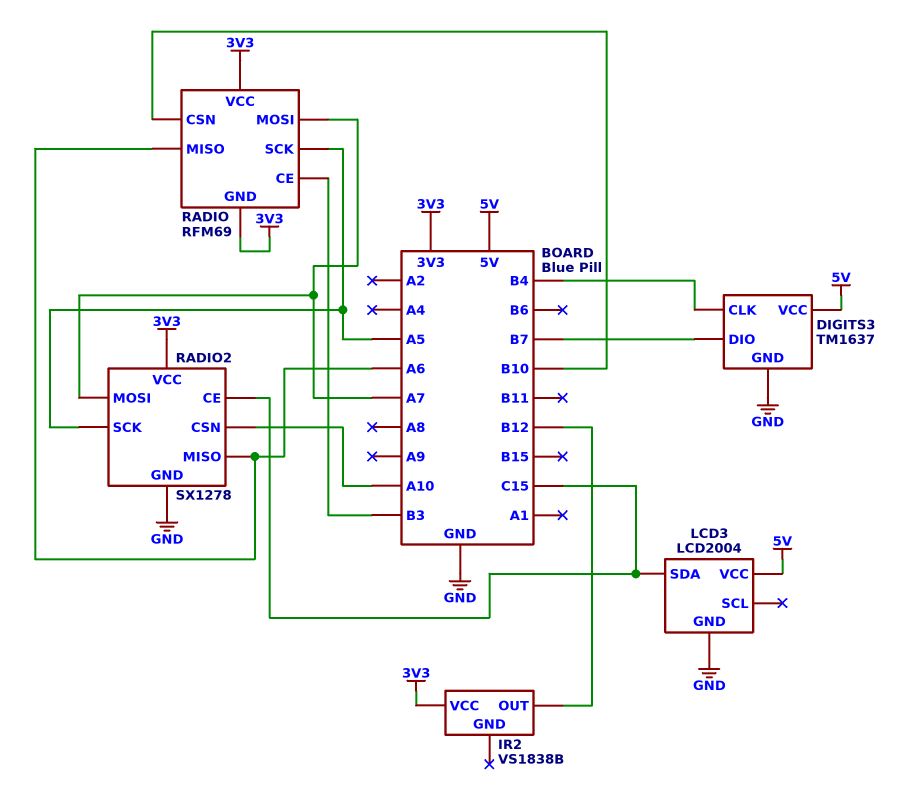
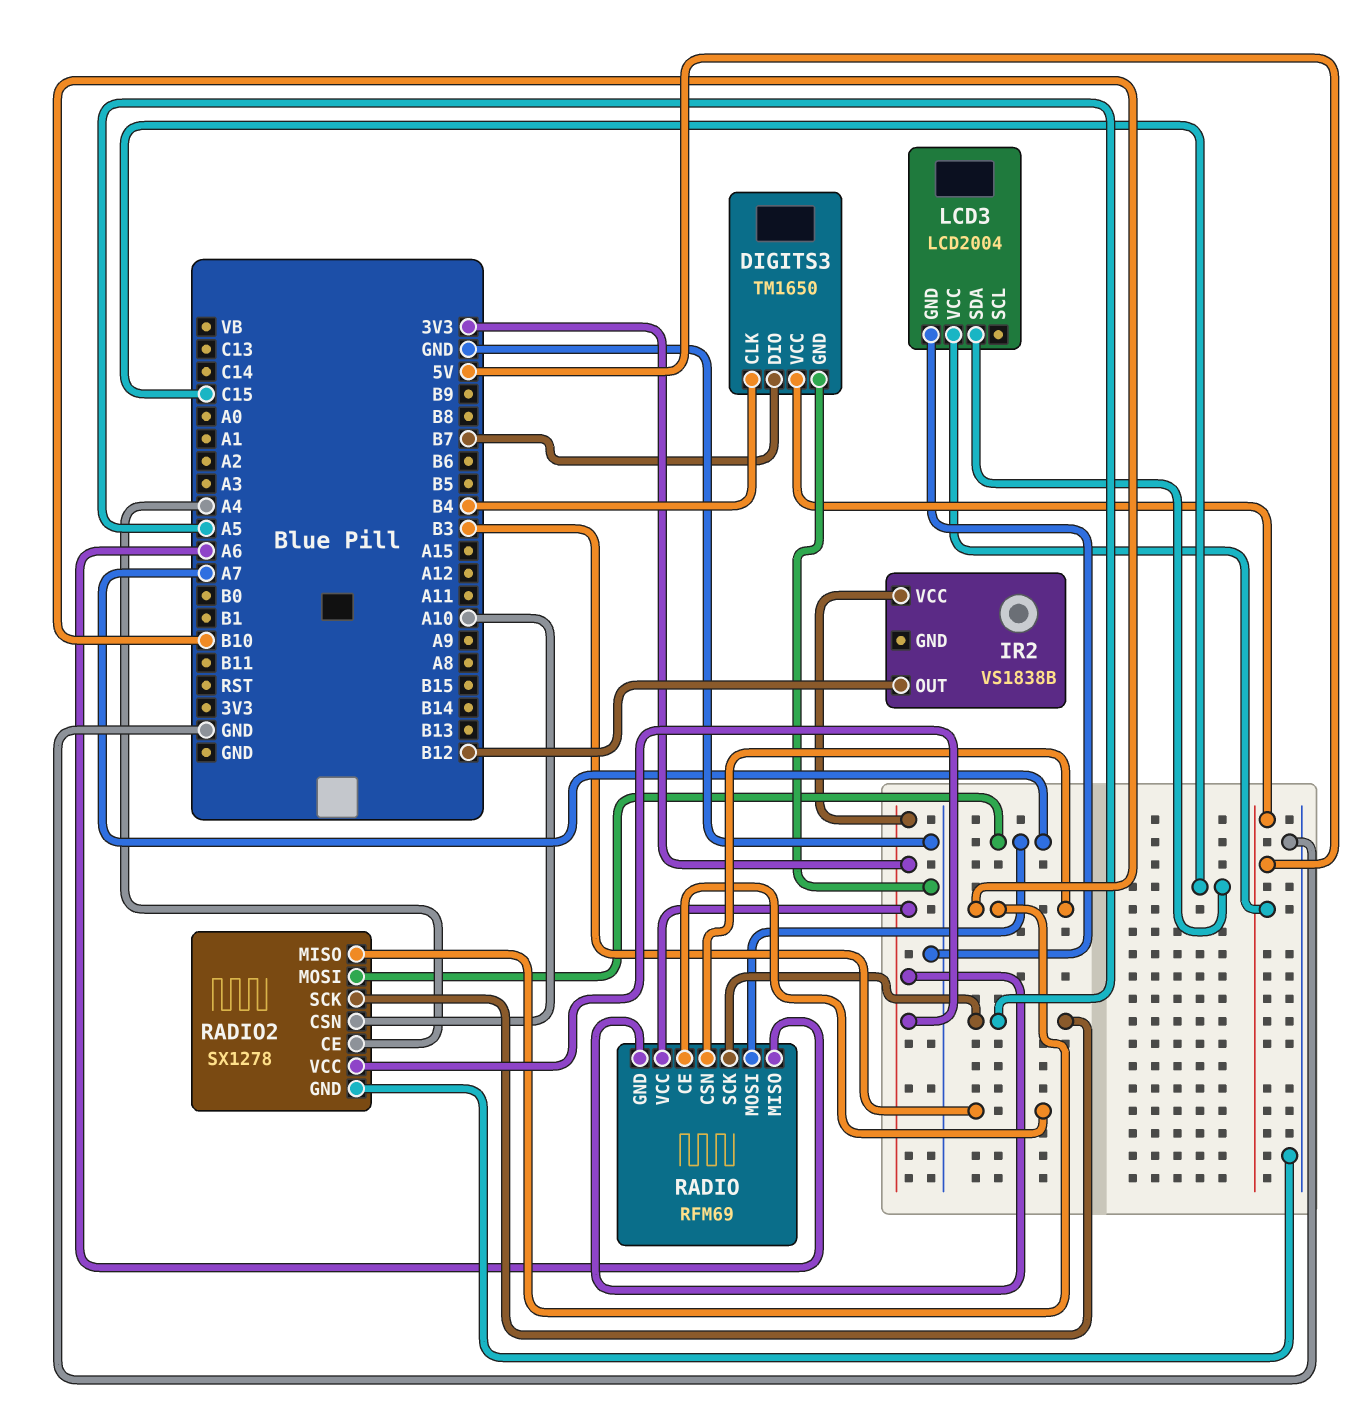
DIGITS3: TM1637 -> TM1650
RADIO2 pin CE: C15 -> A4
RADIO2 pin MISO: A6 -> B10

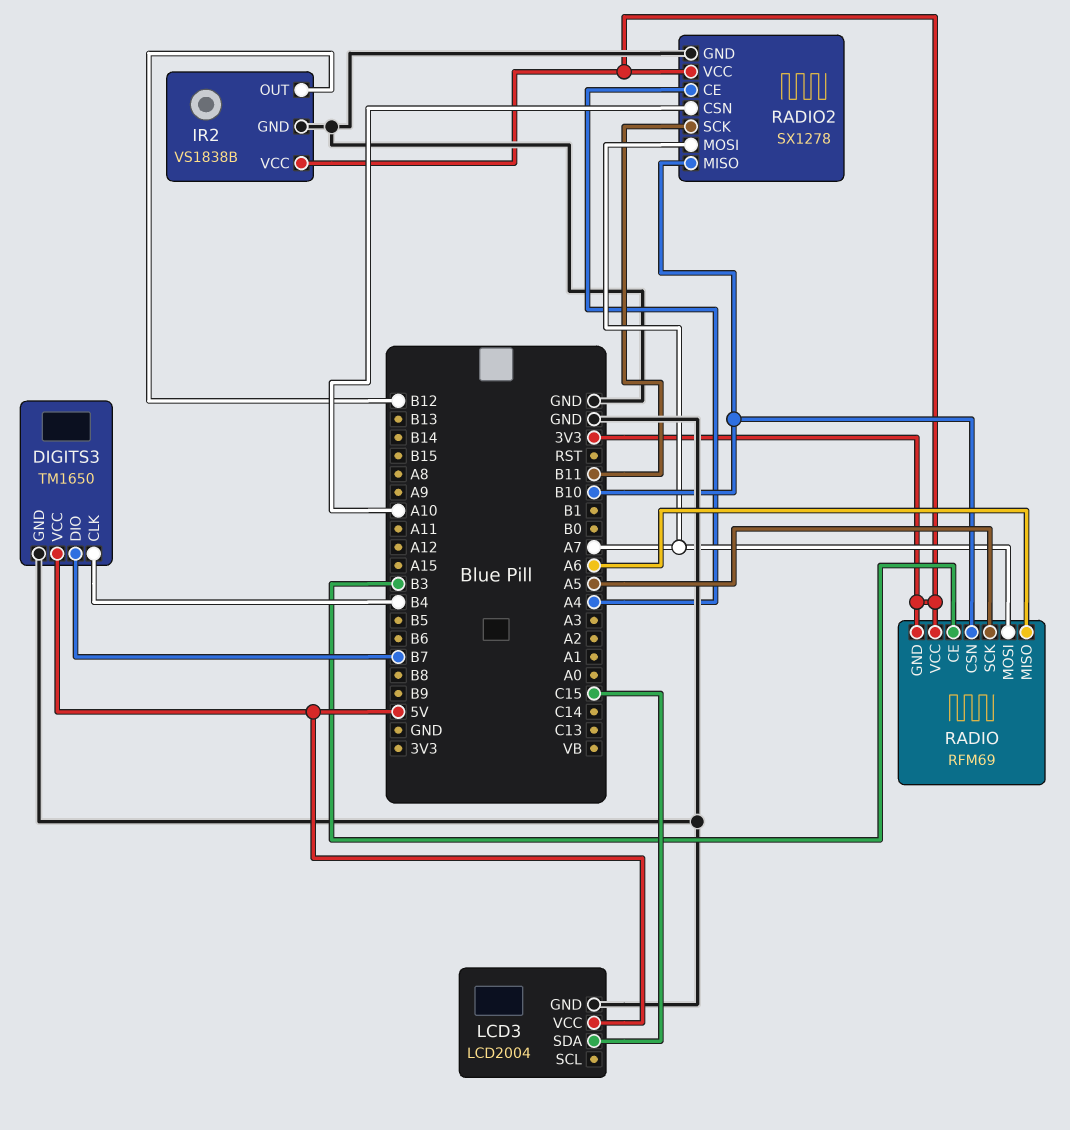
IR2 pin GND: none -> GND
RADIO2 pin SCK: A5 -> B11

